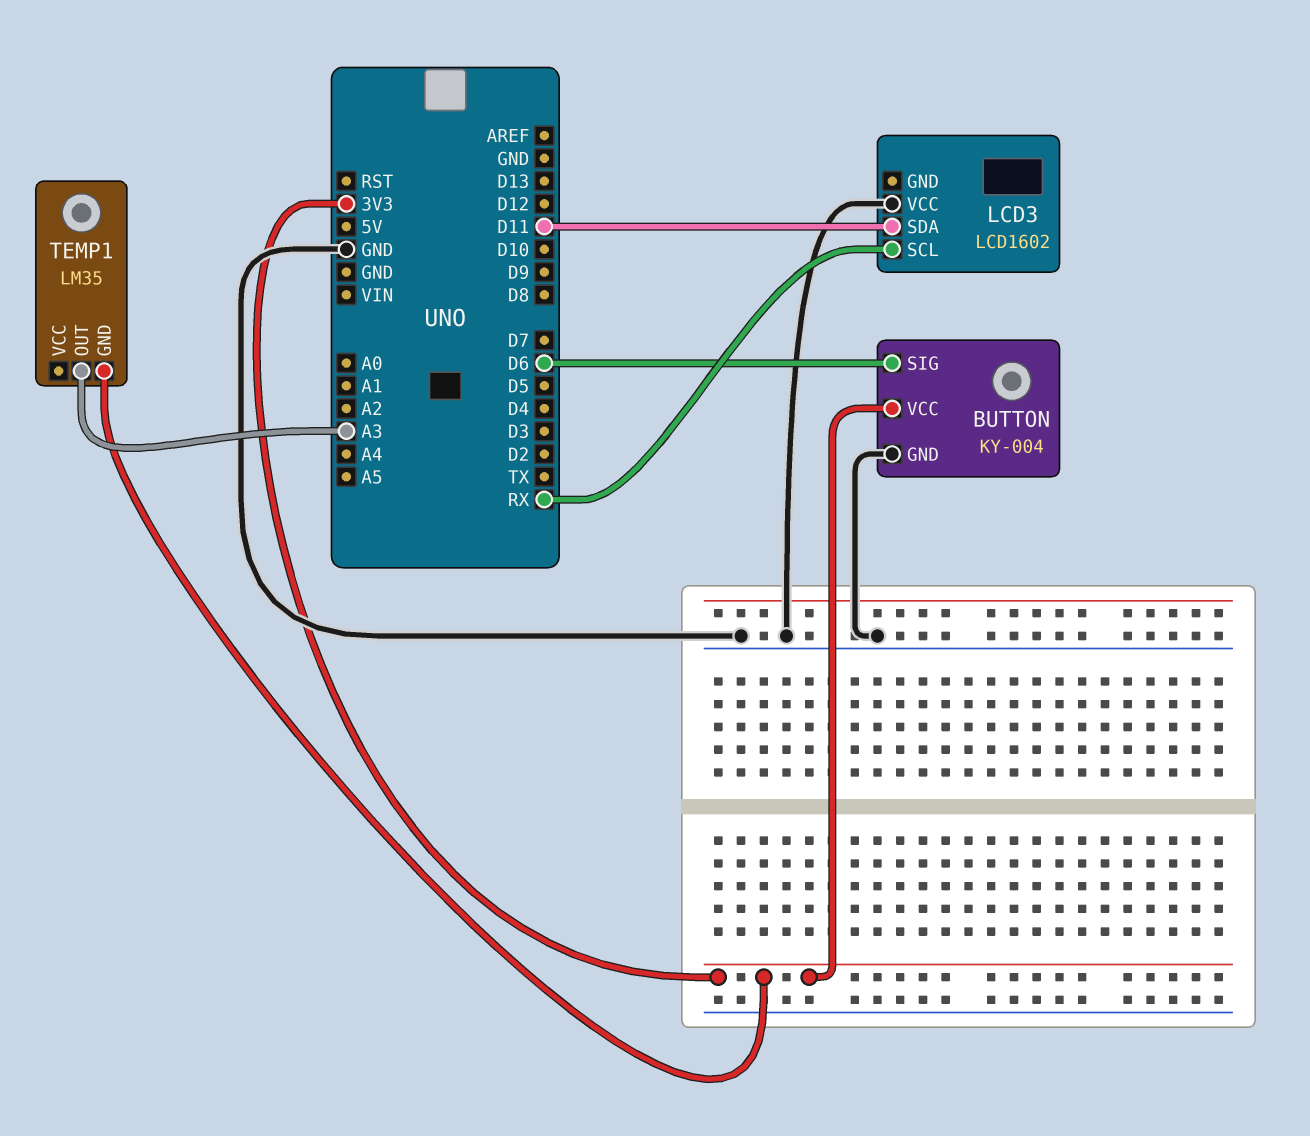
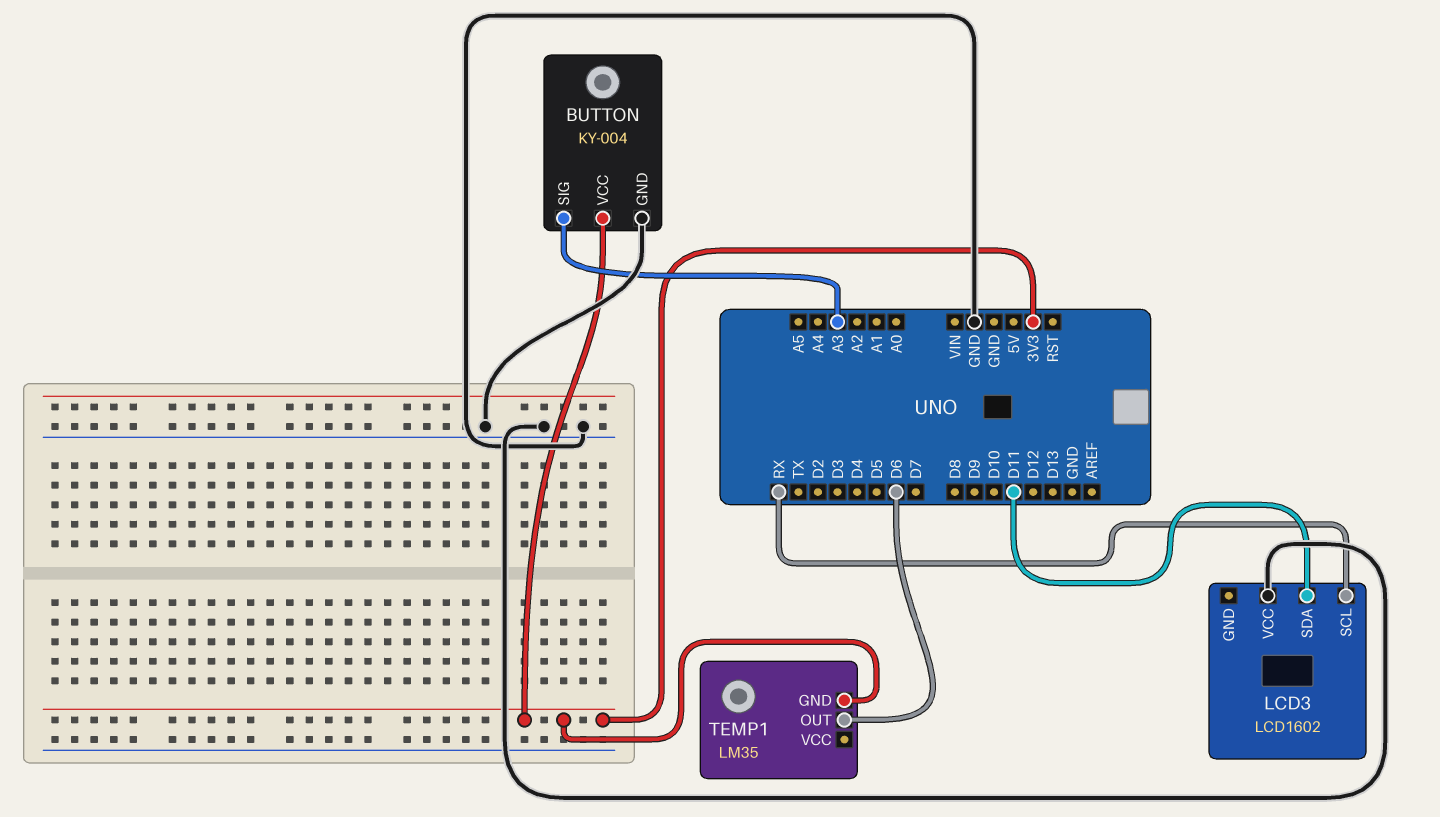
BUTTON pin SIG: D6 -> A3
TEMP1 pin OUT: A3 -> D6

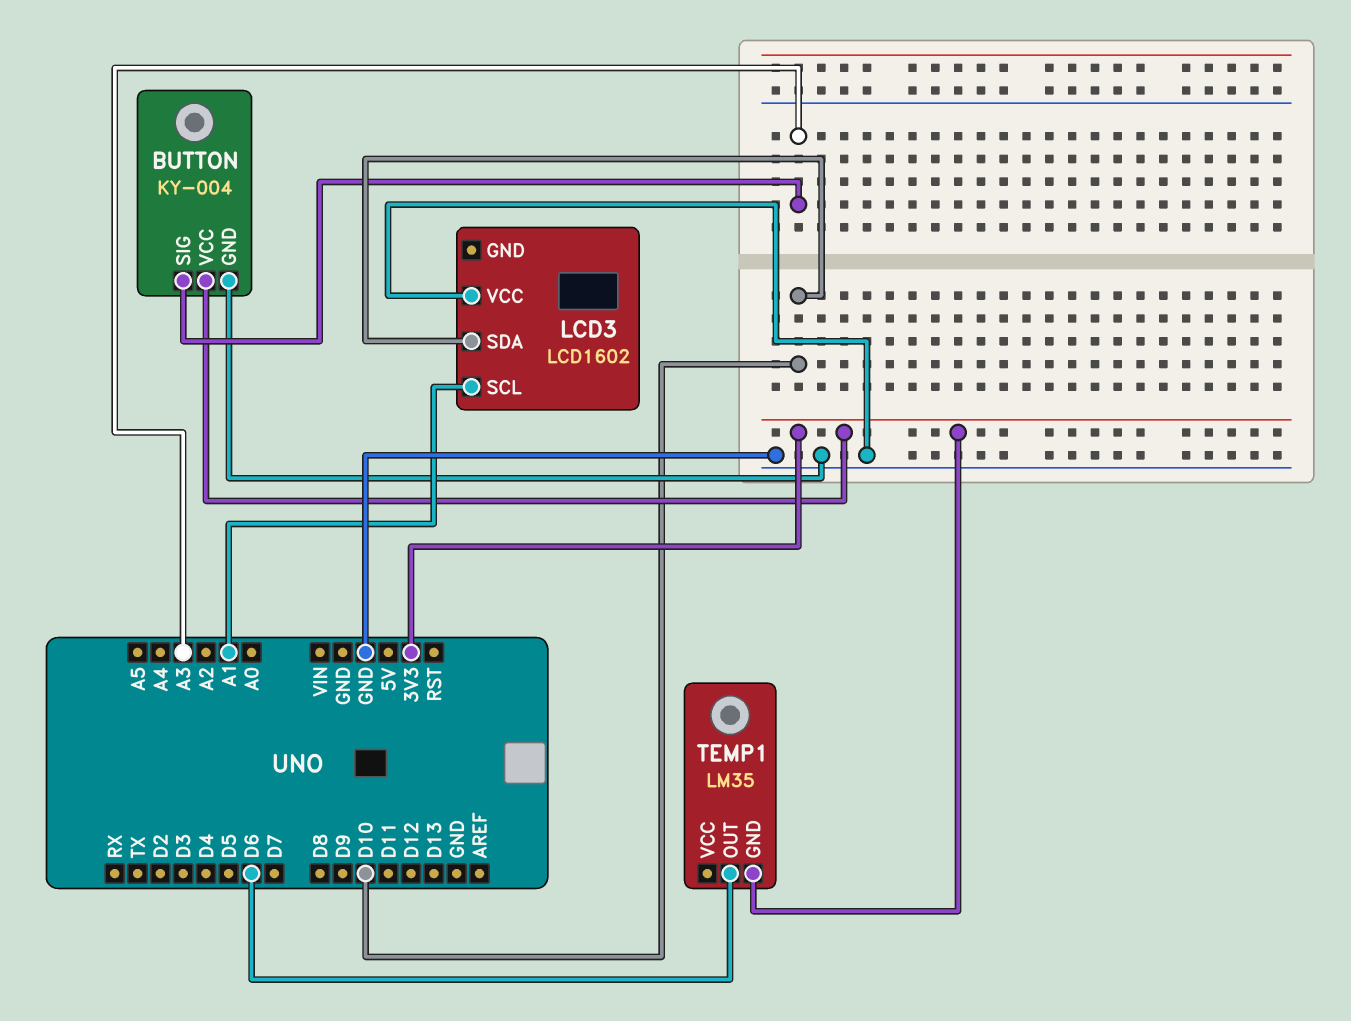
LCD3 pin SCL: RX -> A1
LCD3 pin SDA: D11 -> D10

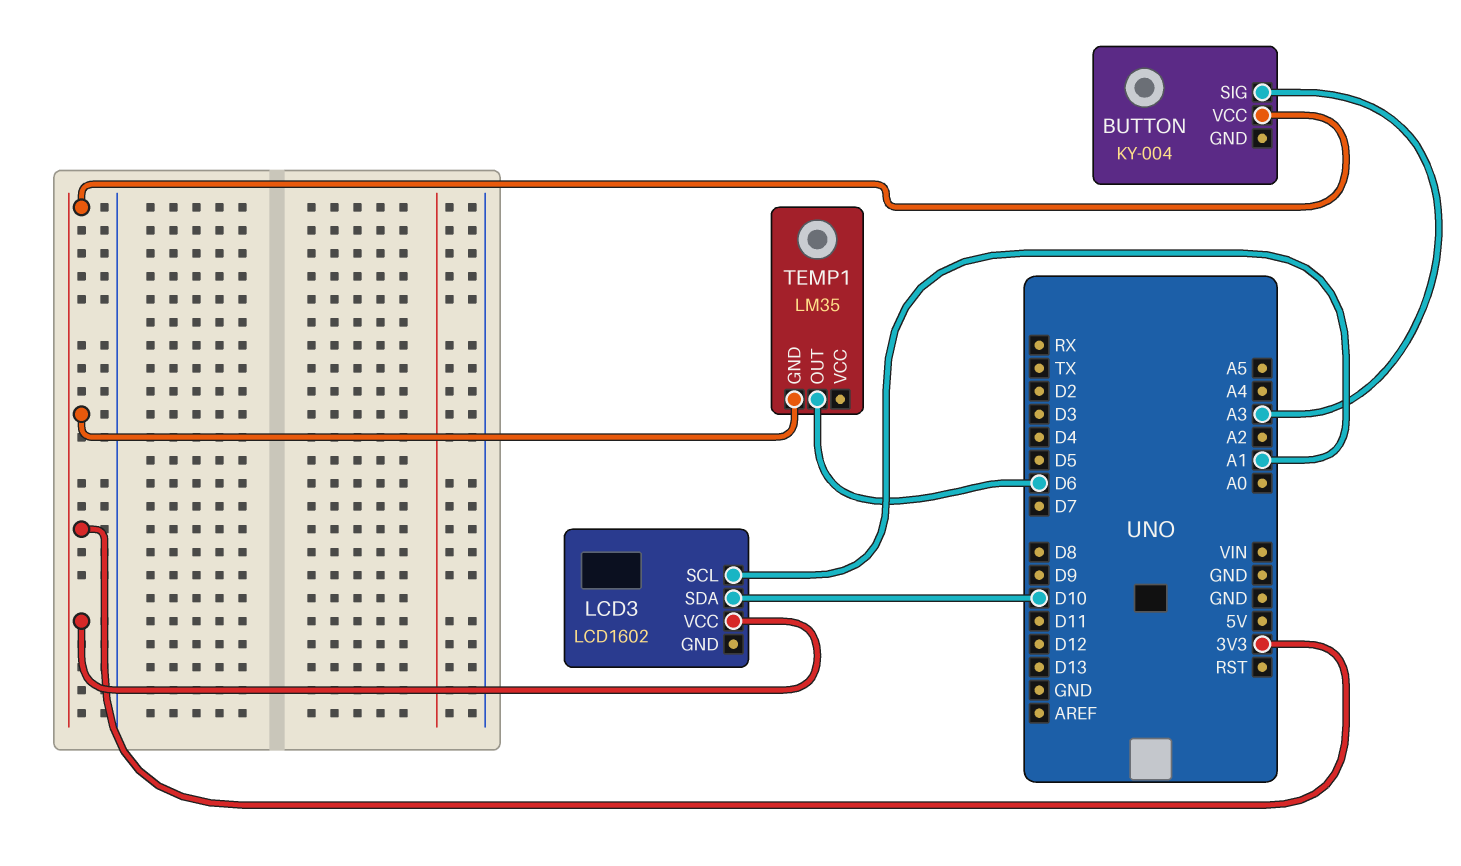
BUTTON pin GND: GND -> none
LCD3 pin VCC: GND -> 3V3

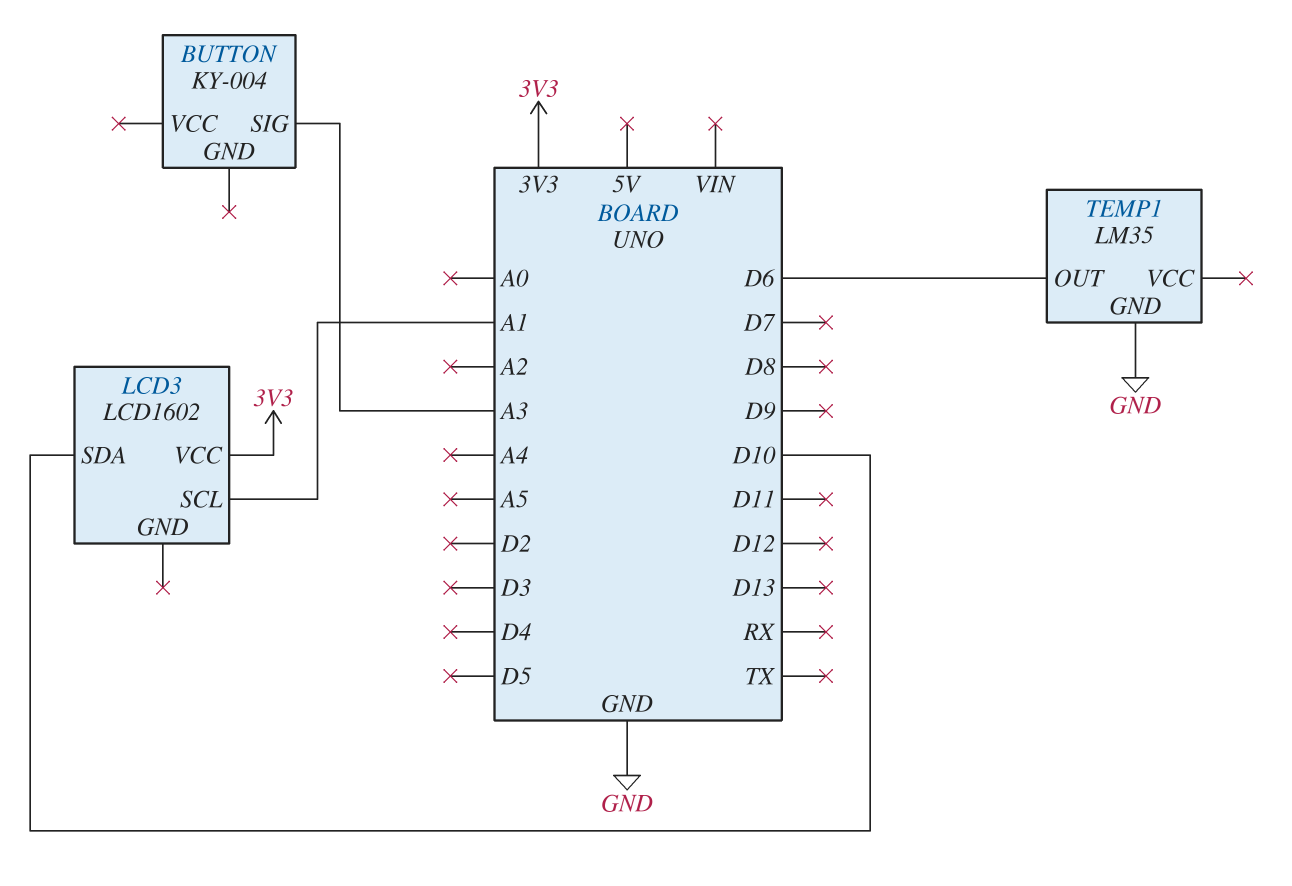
BUTTON pin VCC: 3V3 -> none
TEMP1 pin GND: 3V3 -> GND

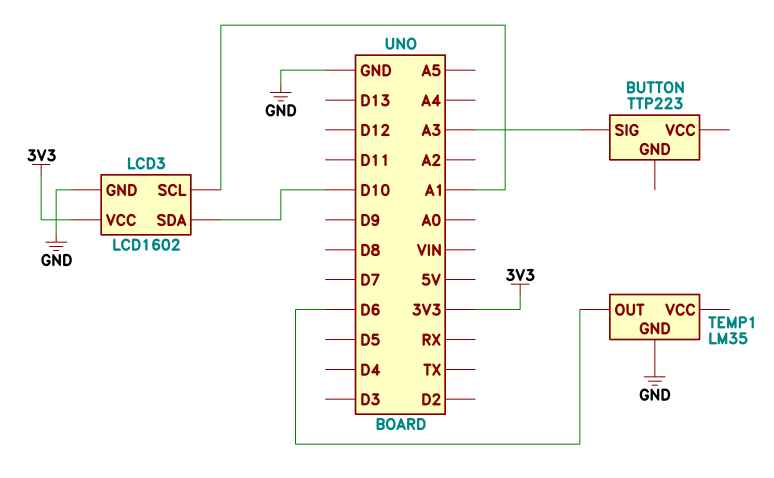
BUTTON: KY-004 -> TTP223
LCD3 pin GND: none -> GND

